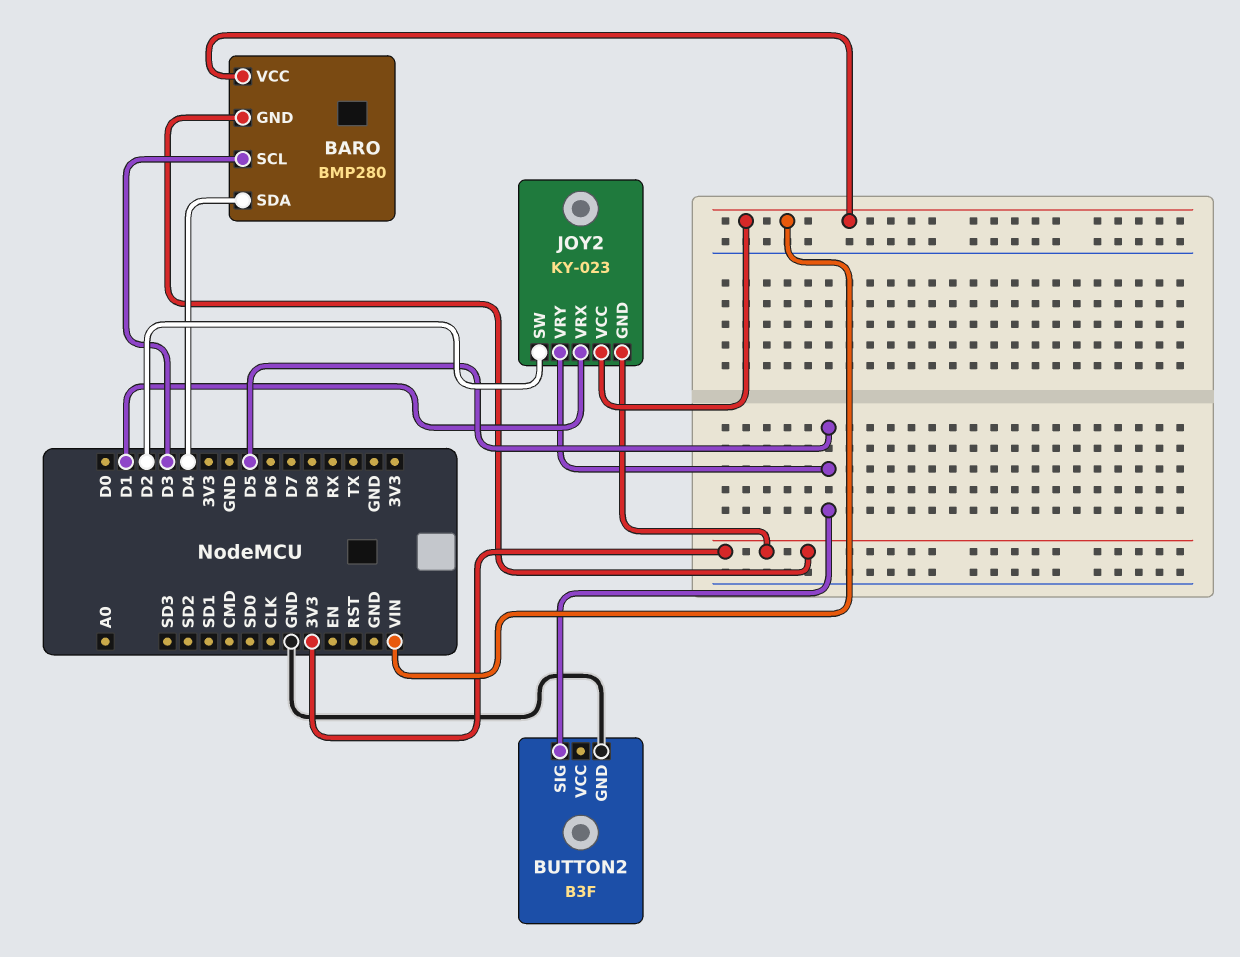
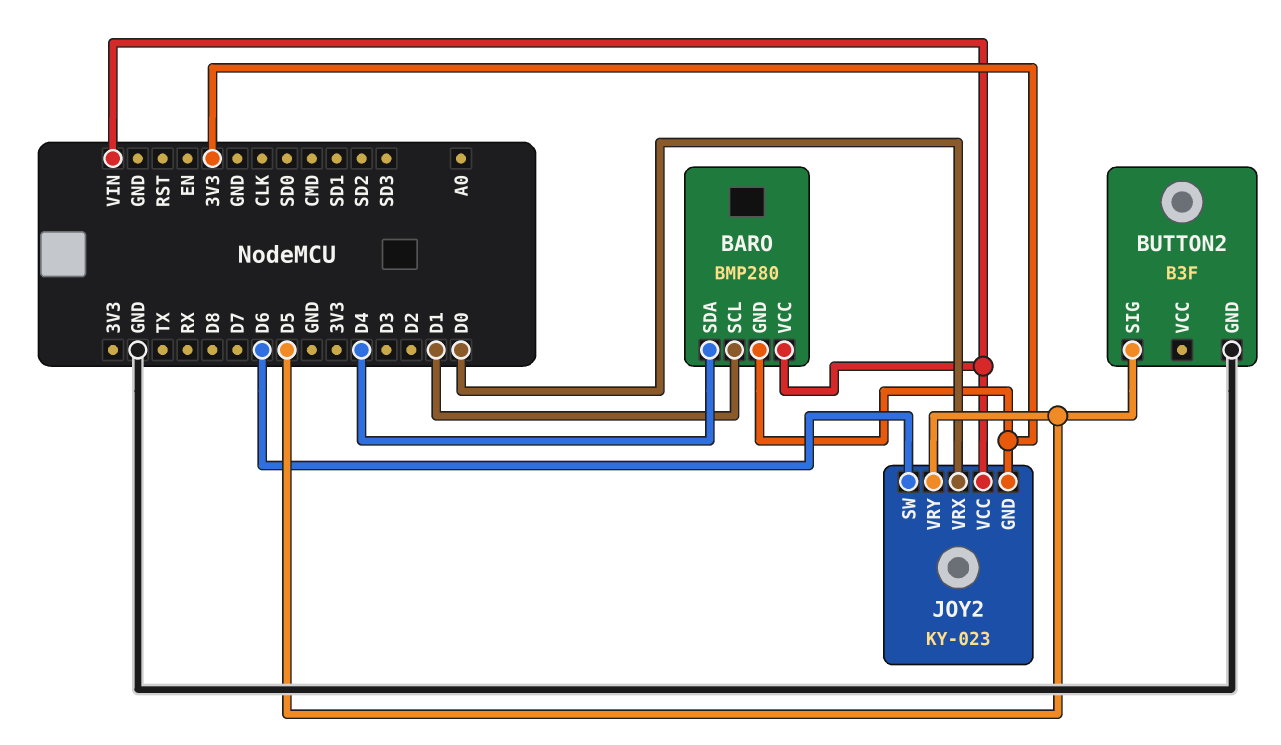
BARO pin SCL: D3 -> D1
JOY2 pin SW: D2 -> D6
JOY2 pin VRX: D1 -> D0

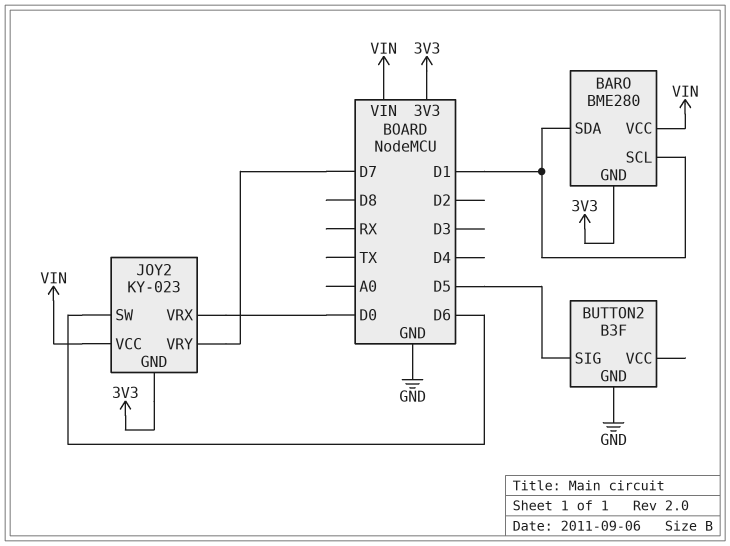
BARO: BMP280 -> BME280
BARO pin SDA: D4 -> D1
JOY2 pin VRY: D5 -> D7

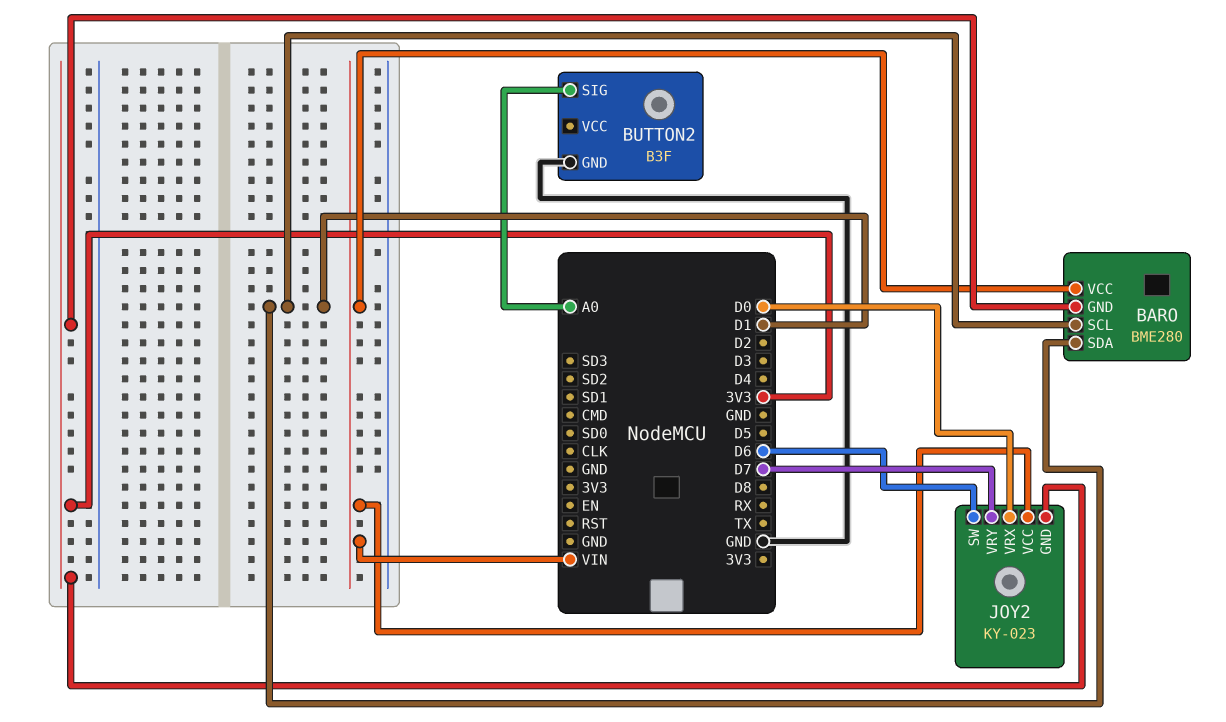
BUTTON2 pin SIG: D5 -> A0

